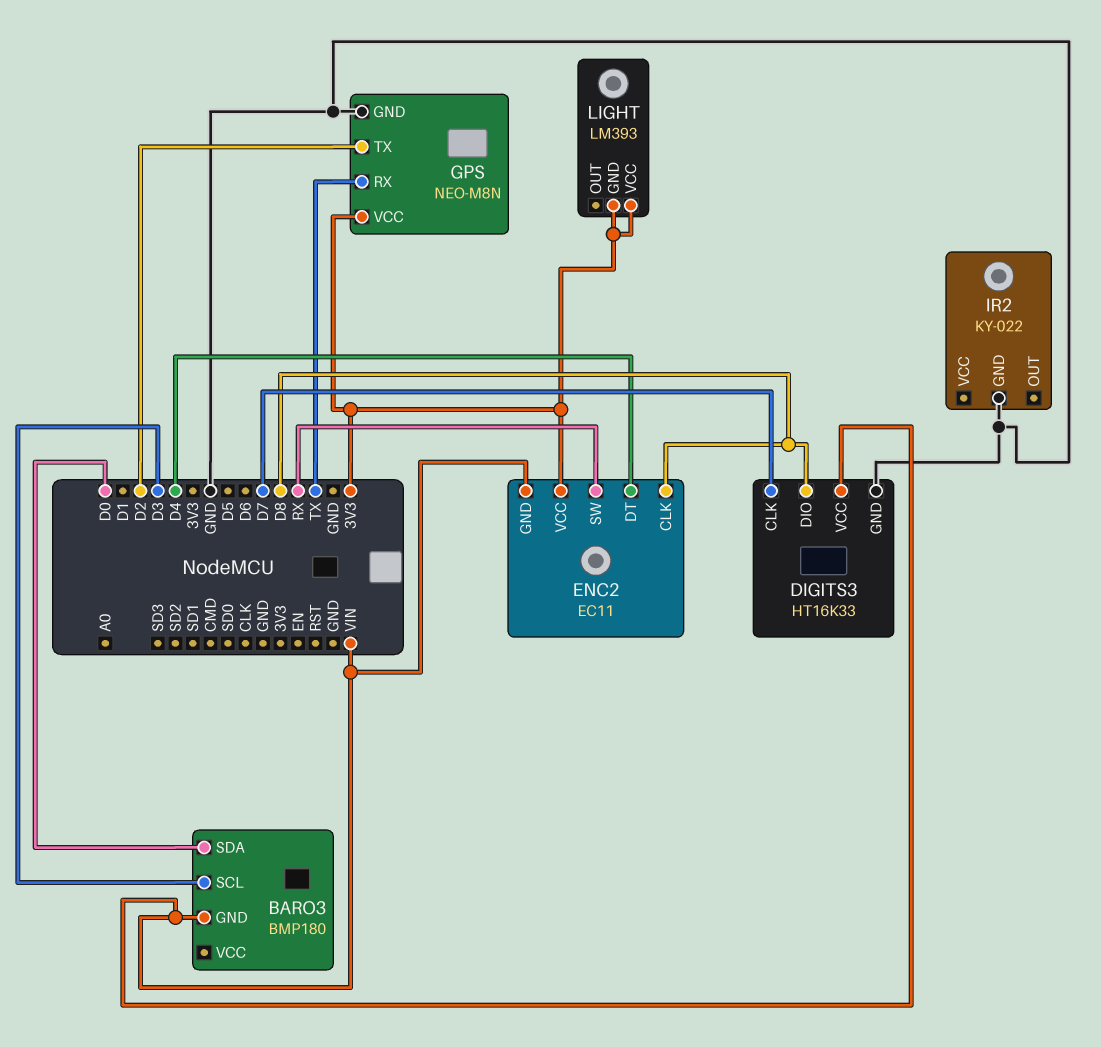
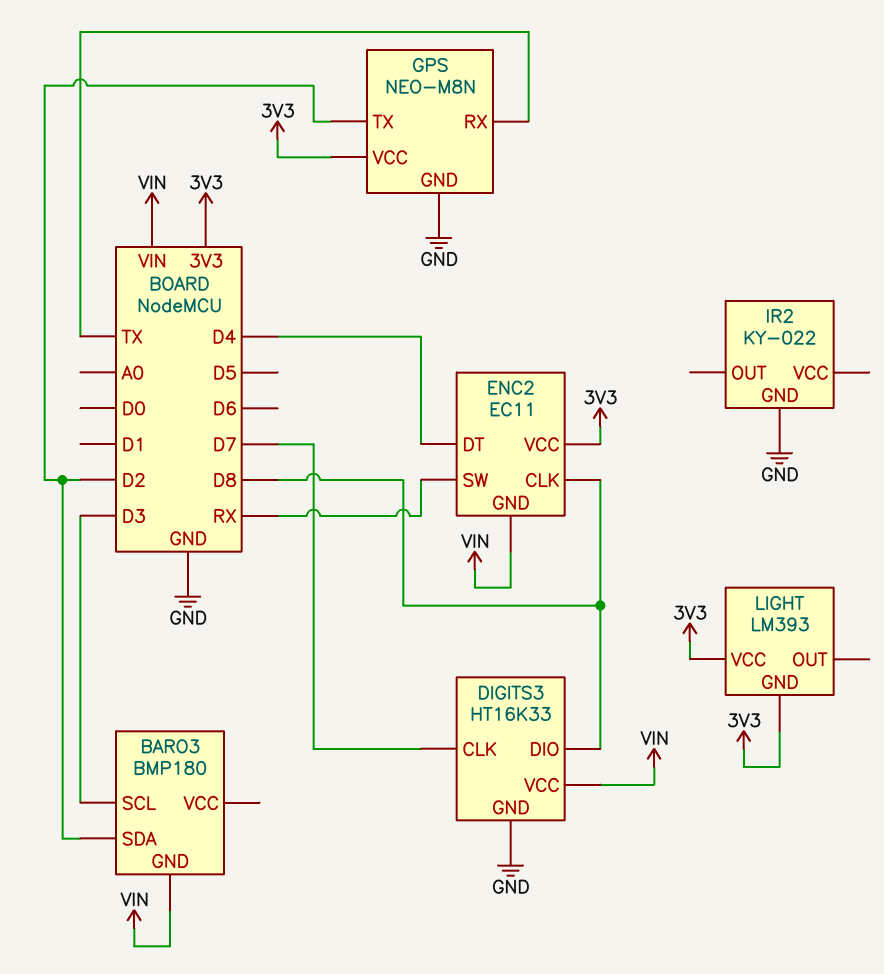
BARO3 pin SDA: D0 -> D2

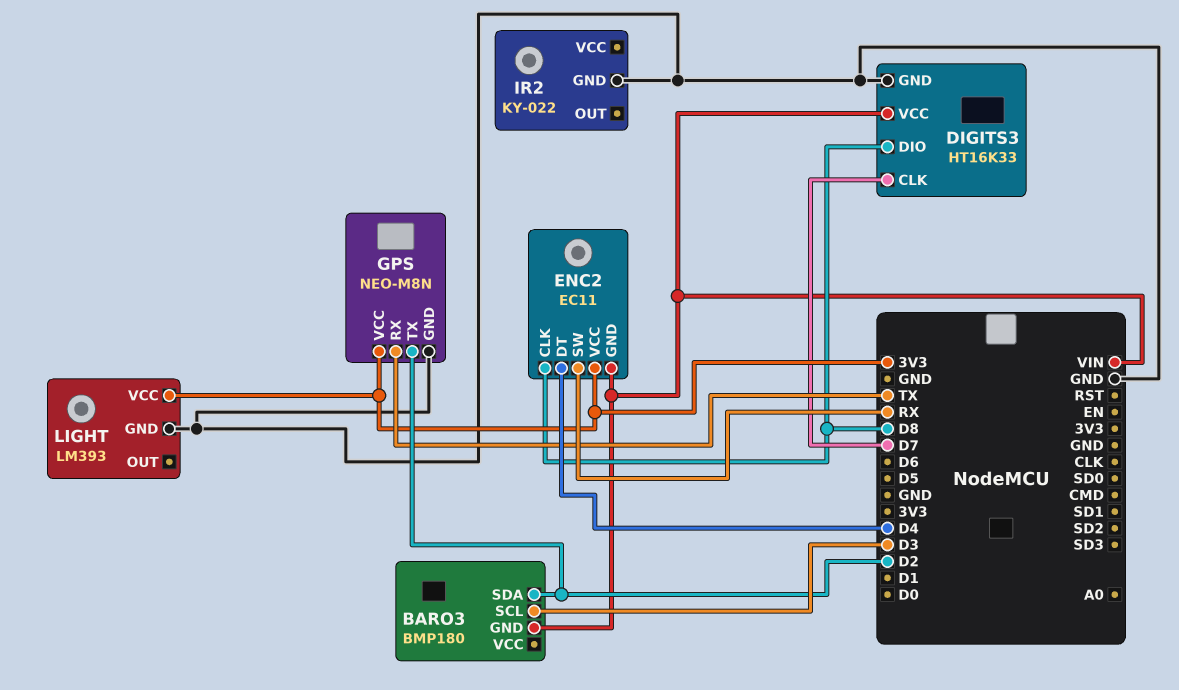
LIGHT pin GND: 3V3 -> GND

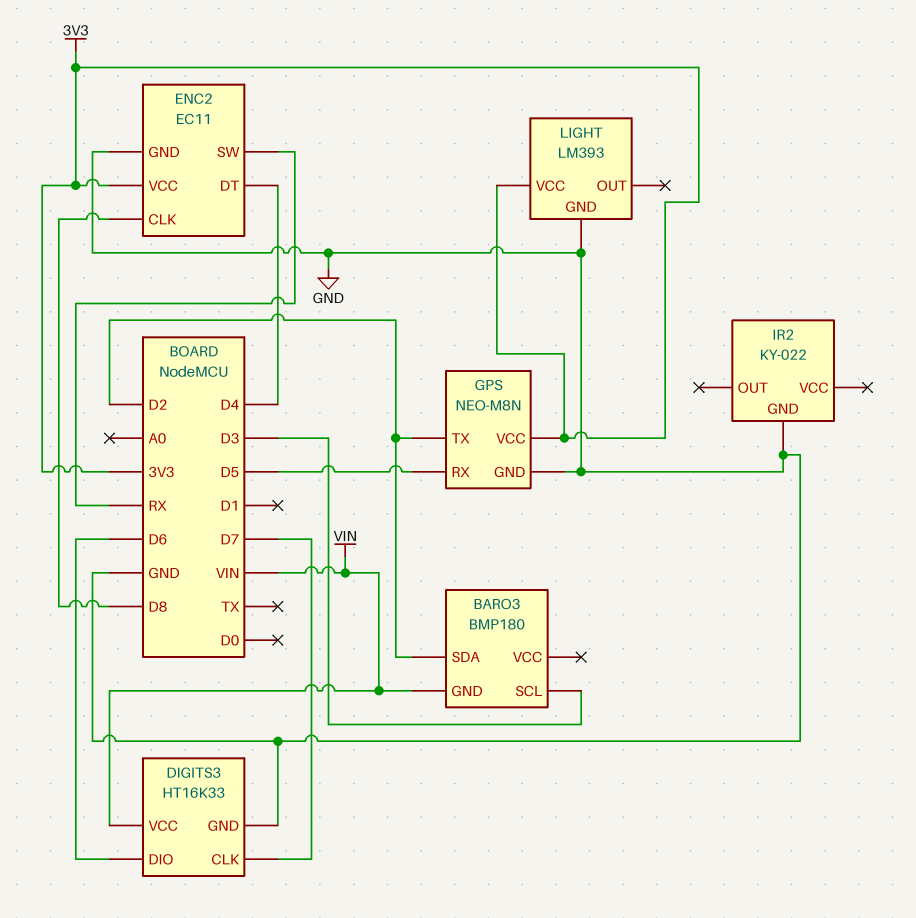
DIGITS3 pin DIO: D8 -> D6
ENC2 pin GND: VIN -> GND
GPS pin RX: TX -> D5

